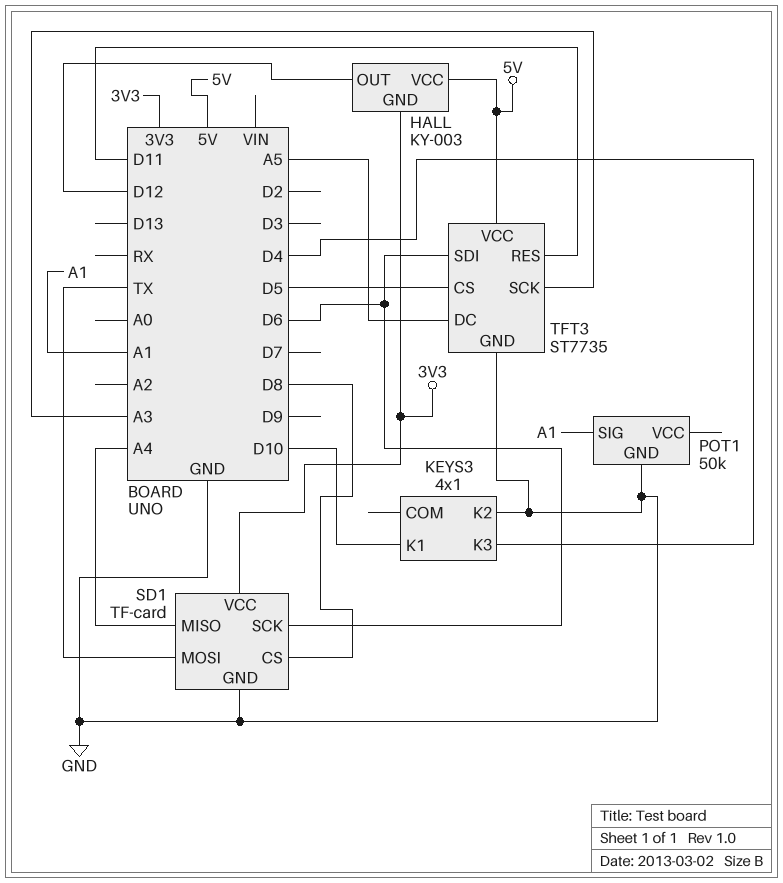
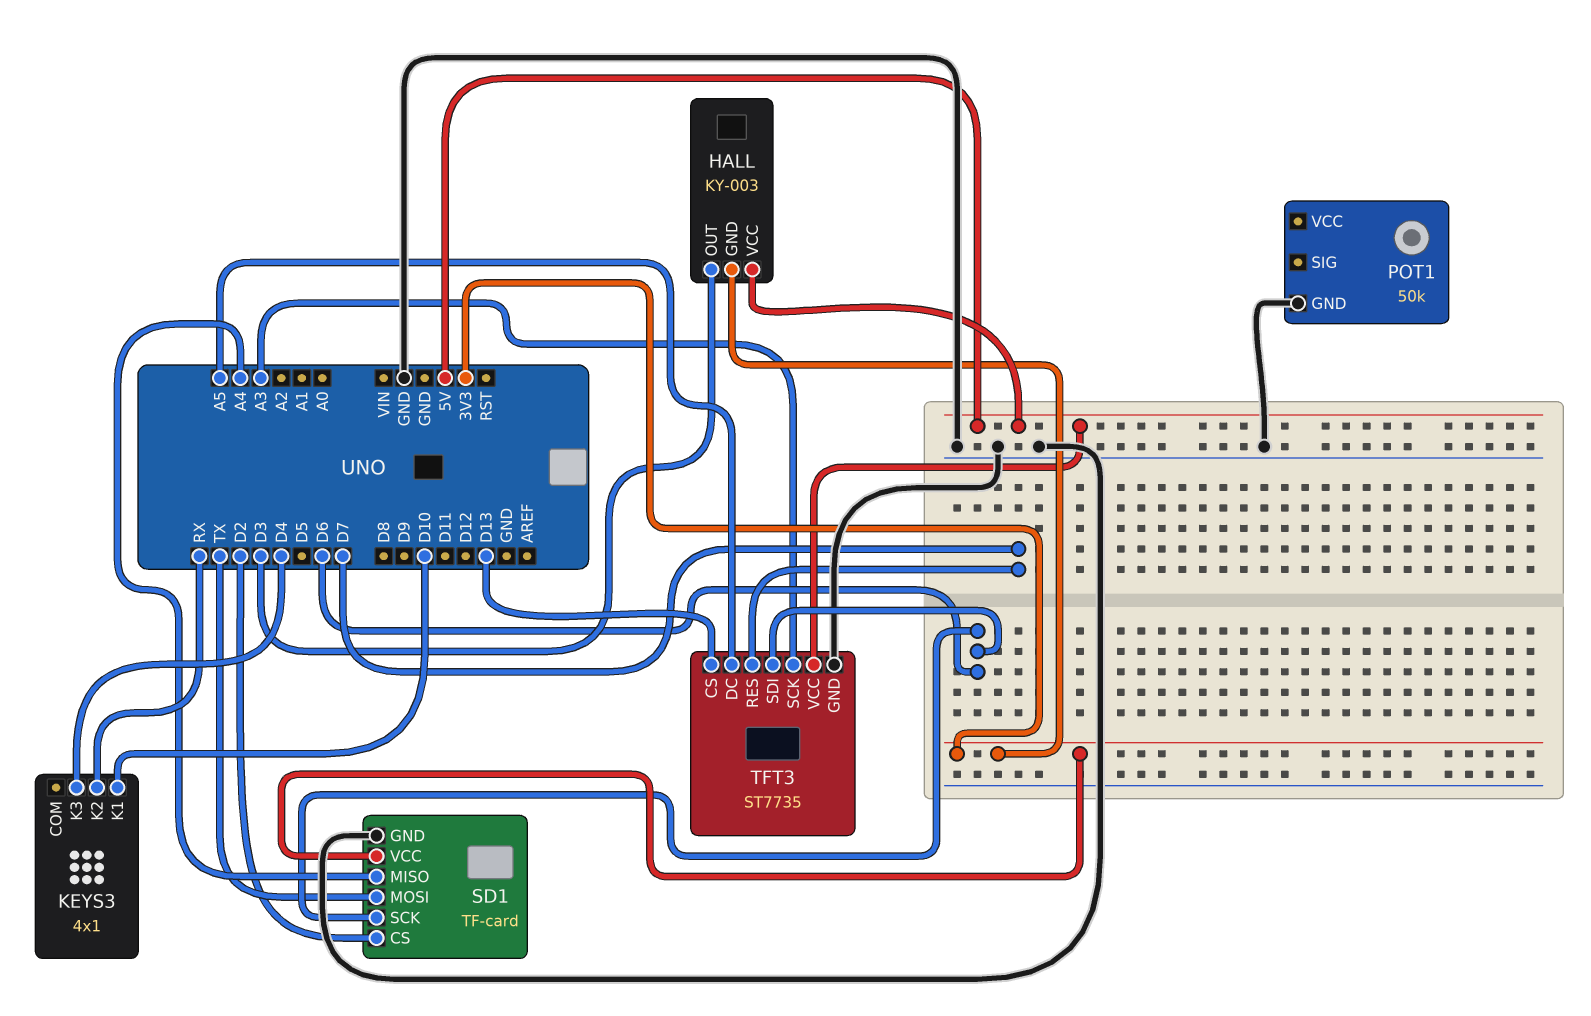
HALL pin OUT: D12 -> D3
KEYS3 pin K2: GND -> RX
POT1 pin SIG: A1 -> none
SD1 pin CS: D8 -> D2
TFT3 pin CS: D5 -> D13
TFT3 pin RES: D11 -> D7

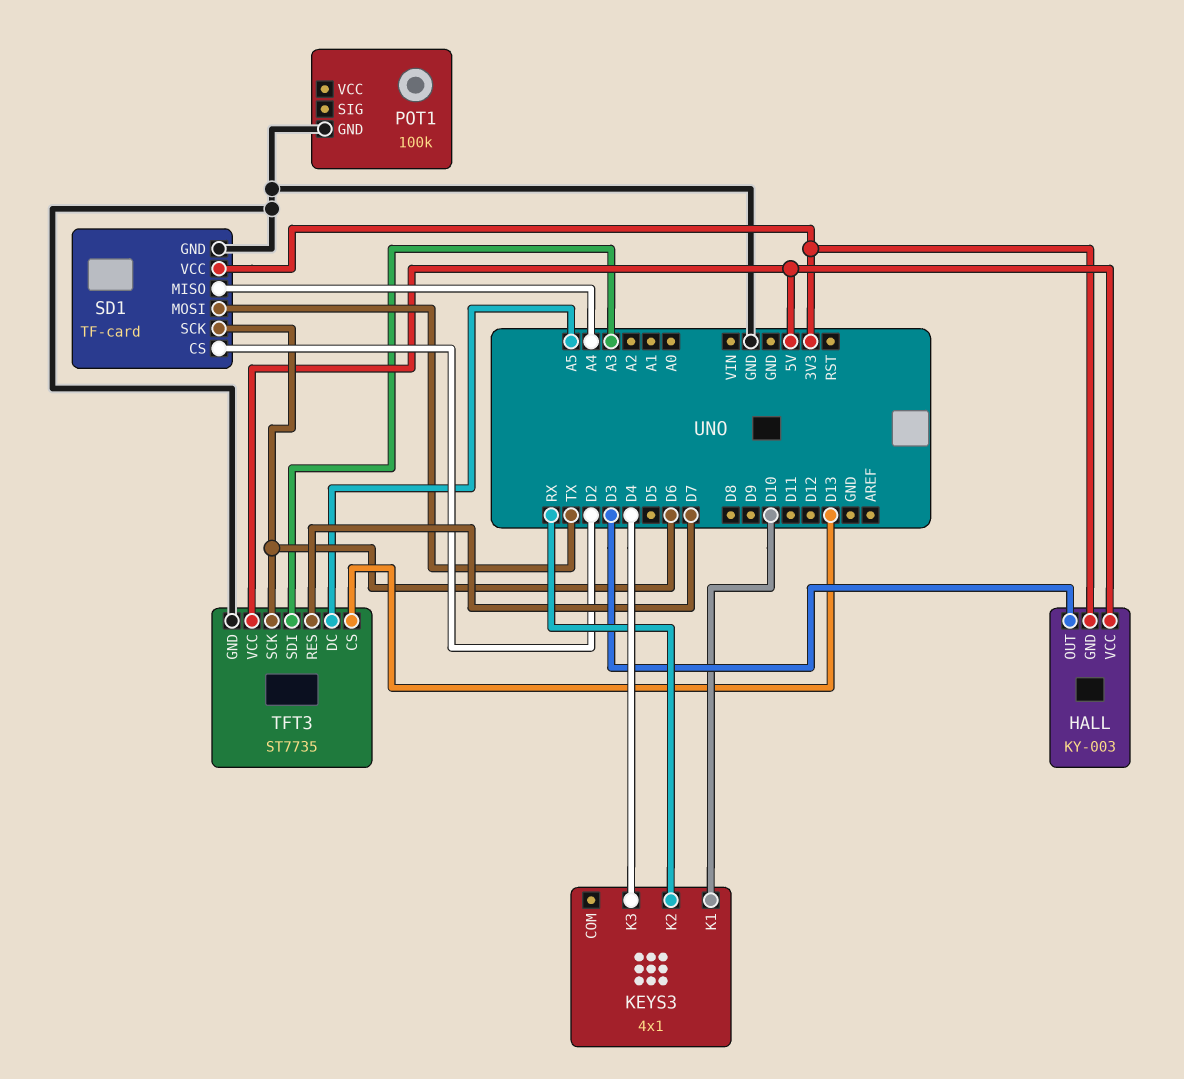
POT1: 50k -> 100k
TFT3 pin SCK: A3 -> D6
TFT3 pin SDI: D6 -> A3

